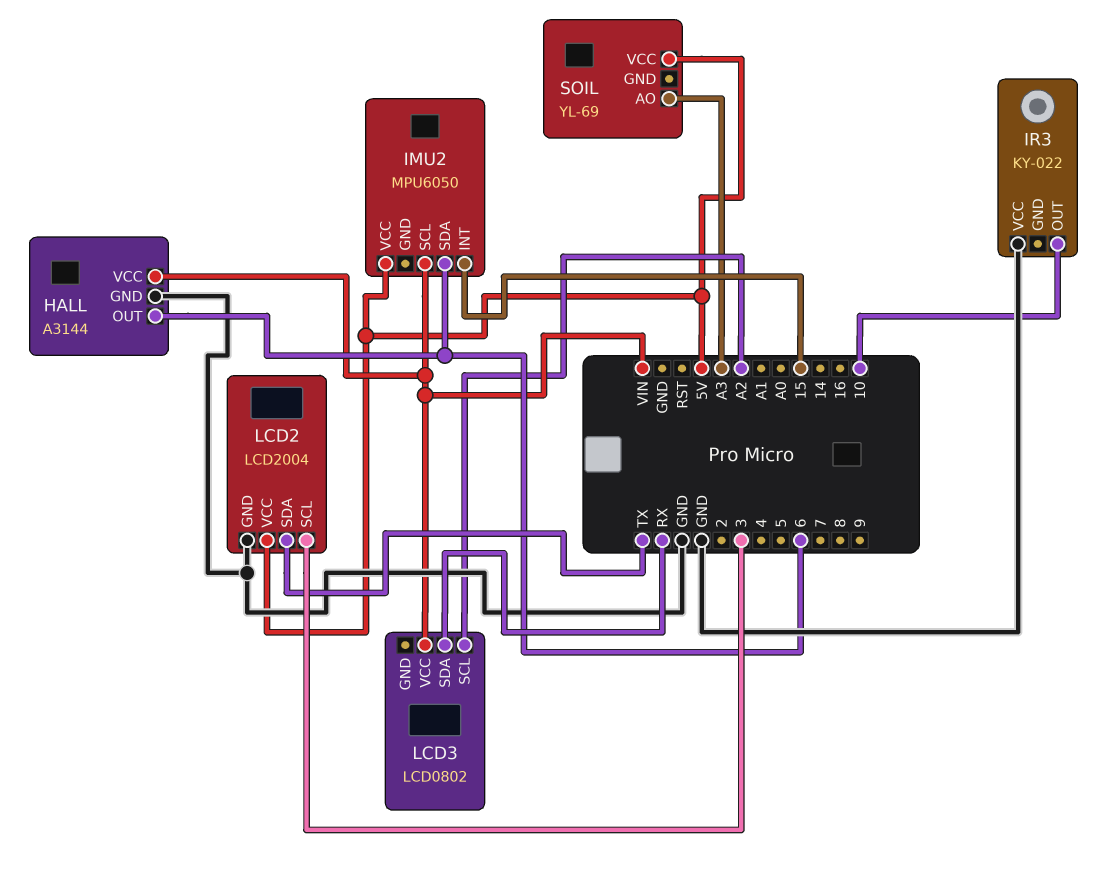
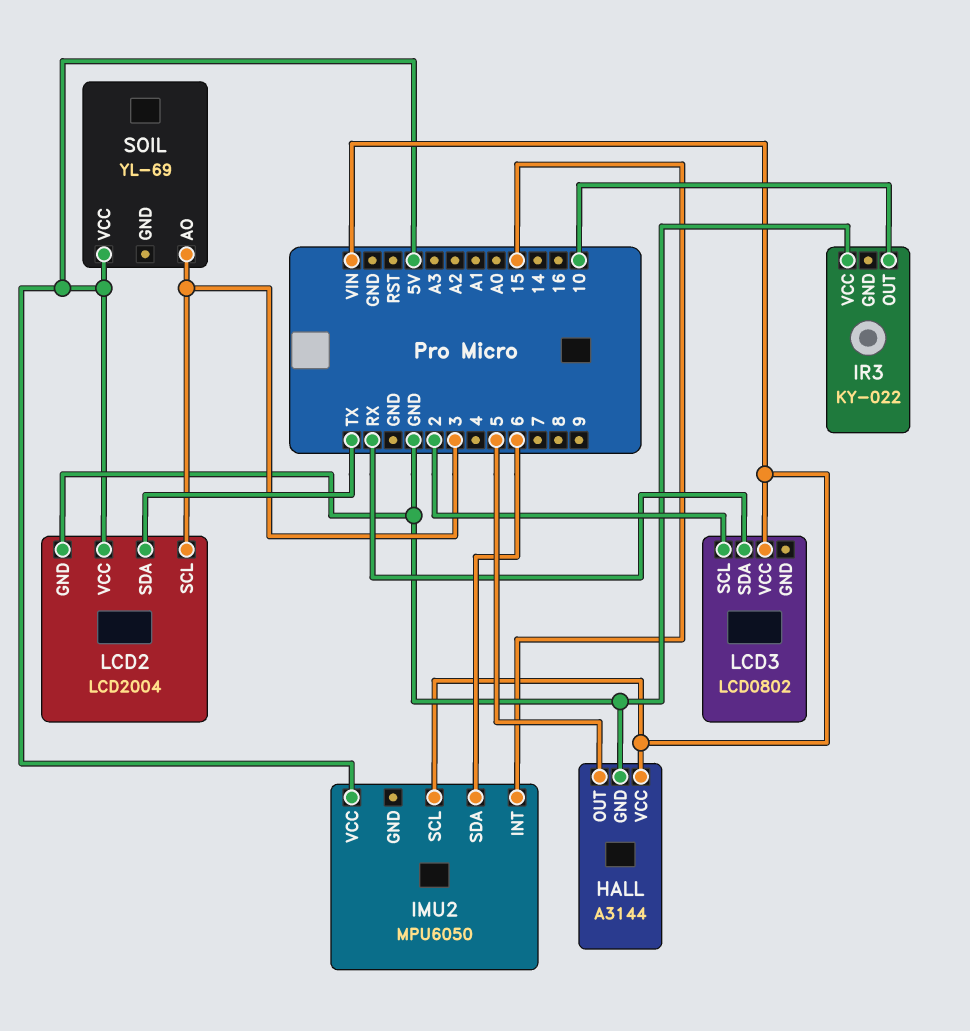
HALL pin OUT: 6 -> 5
LCD3 pin SCL: A2 -> 2
SOIL pin AO: A3 -> 3

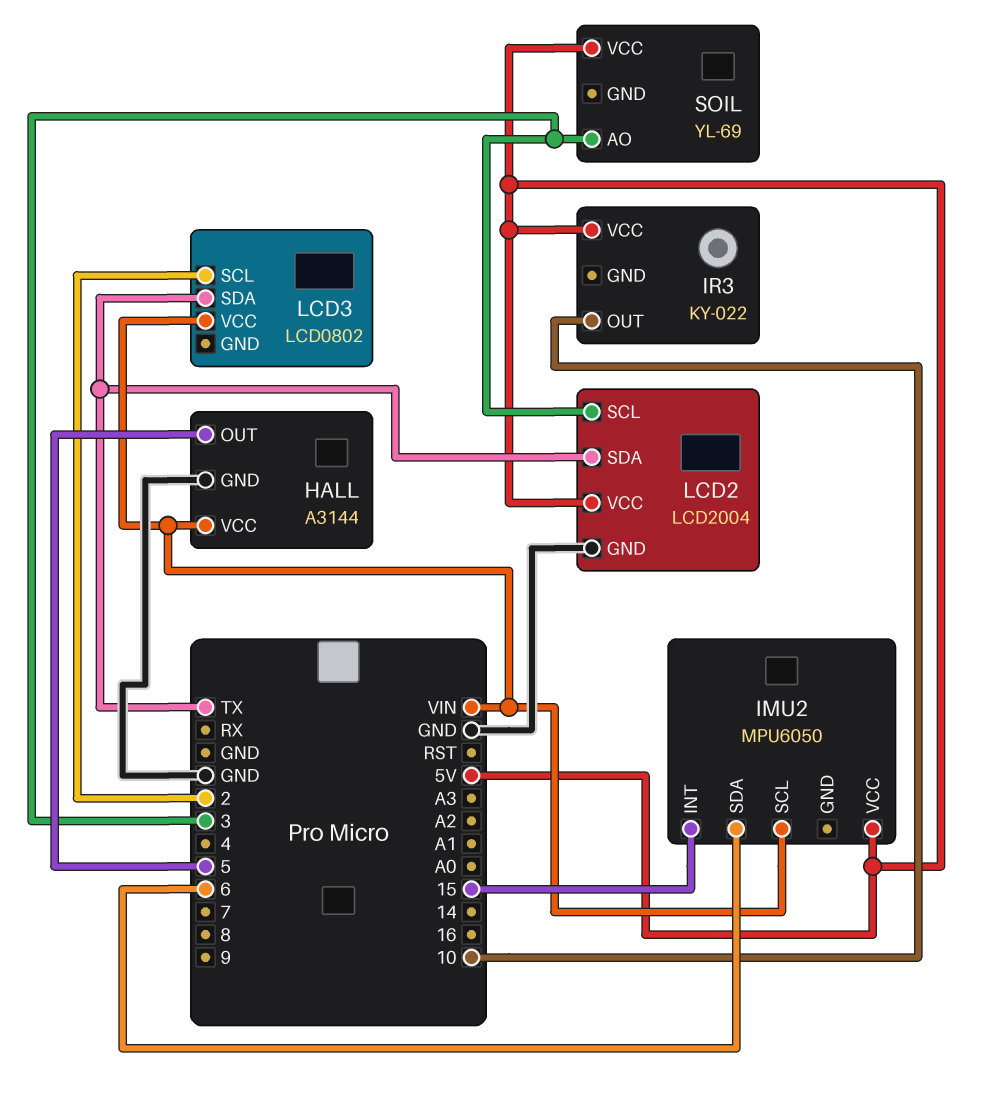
IR3 pin VCC: GND -> 5V
LCD3 pin SDA: RX -> TX

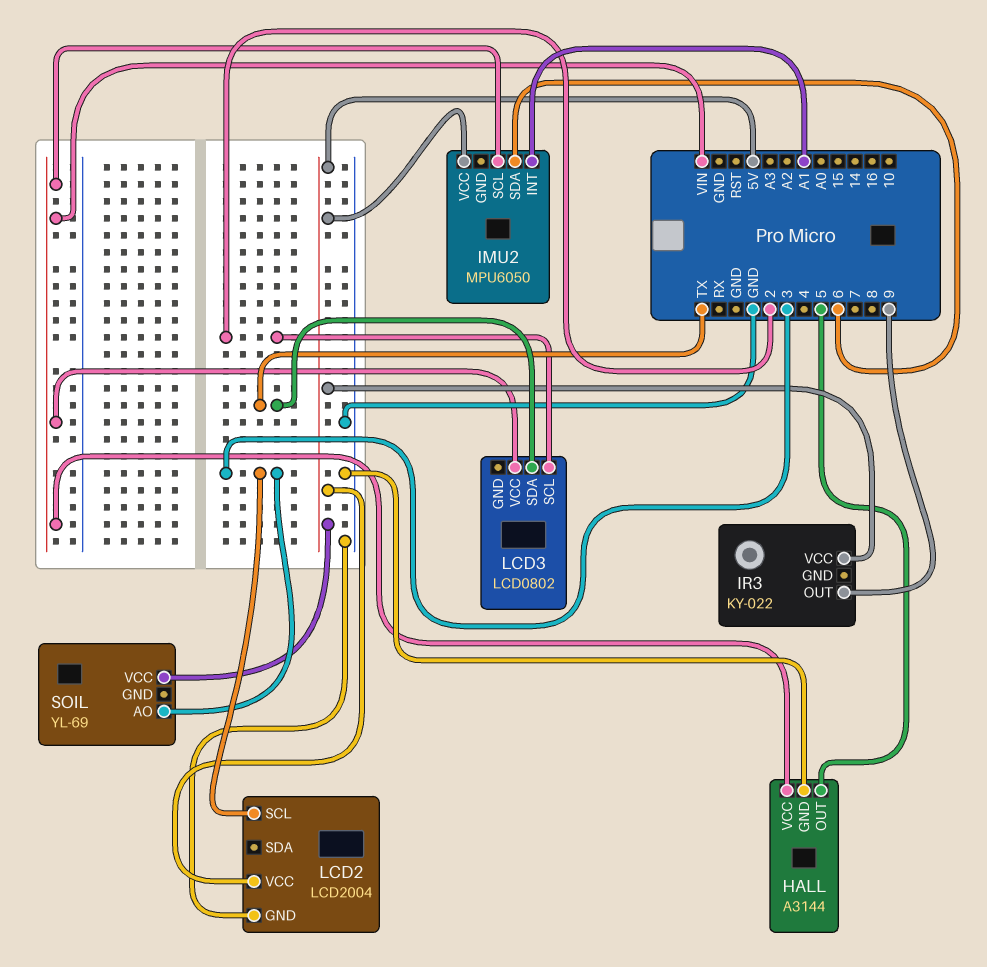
IMU2 pin INT: 15 -> A1
IR3 pin OUT: 10 -> 9
LCD2 pin SDA: TX -> none

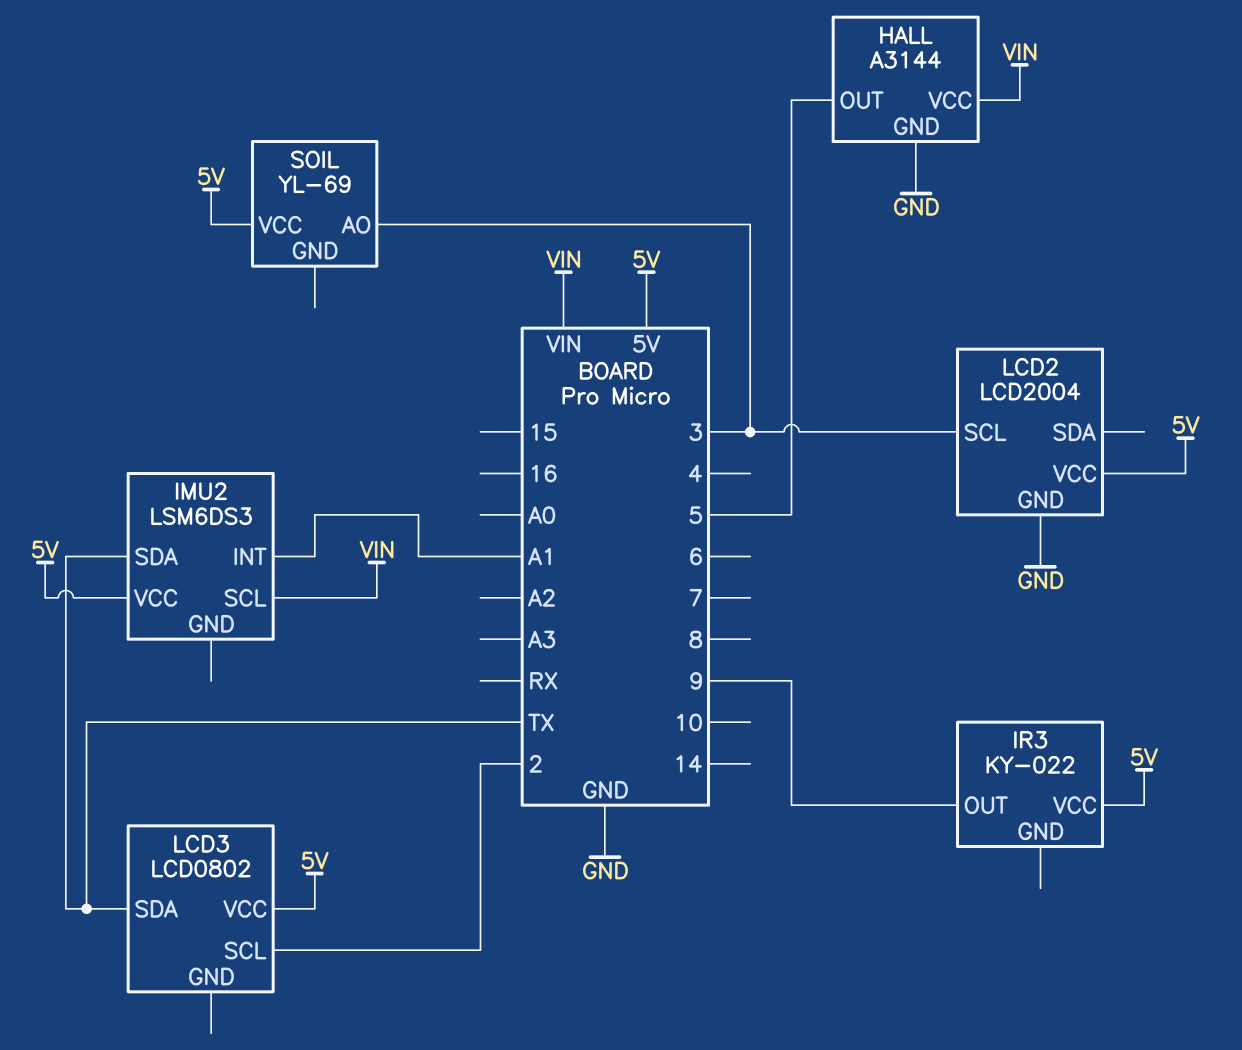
IMU2: MPU6050 -> LSM6DS3
IMU2 pin SDA: 6 -> TX
LCD3 pin VCC: VIN -> 5V

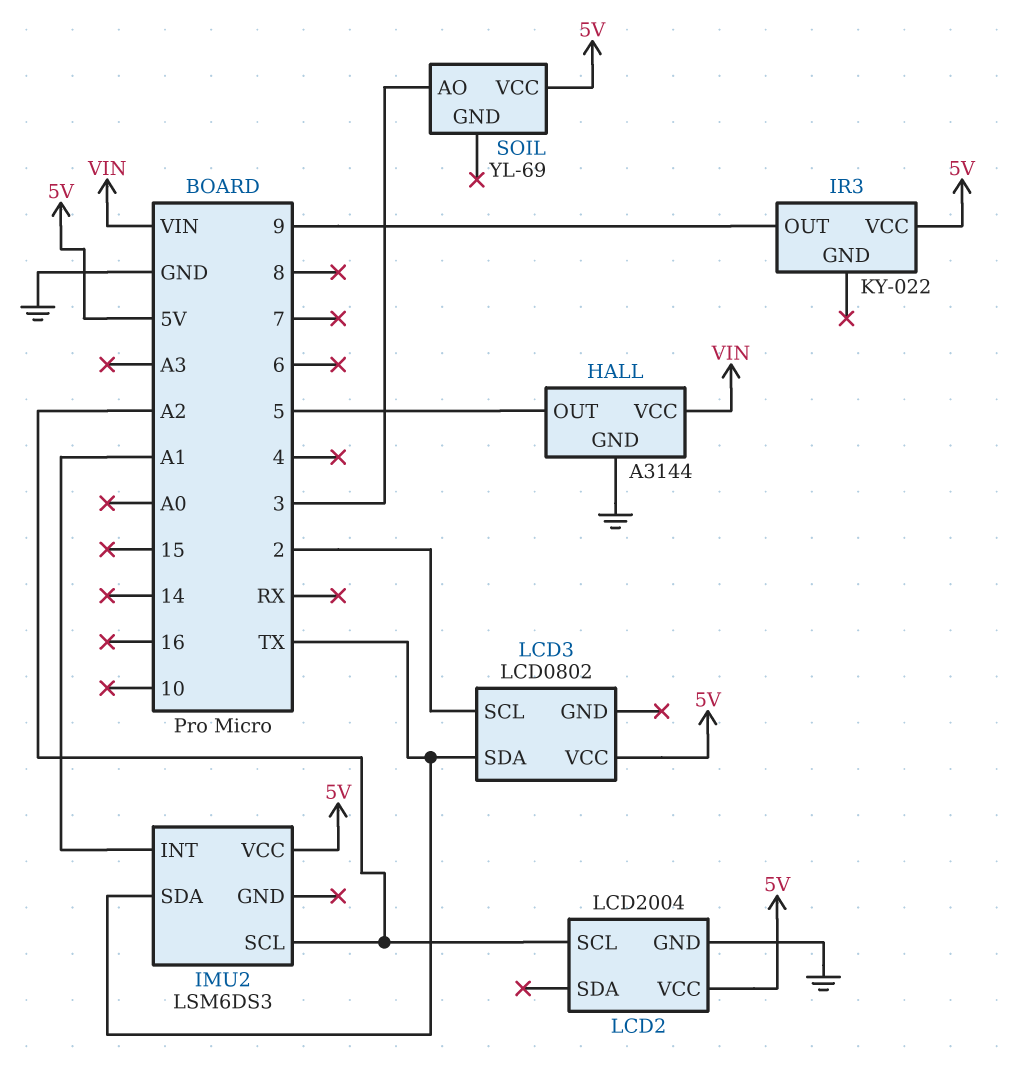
IMU2 pin SCL: VIN -> A2
LCD2 pin SCL: 3 -> A2

